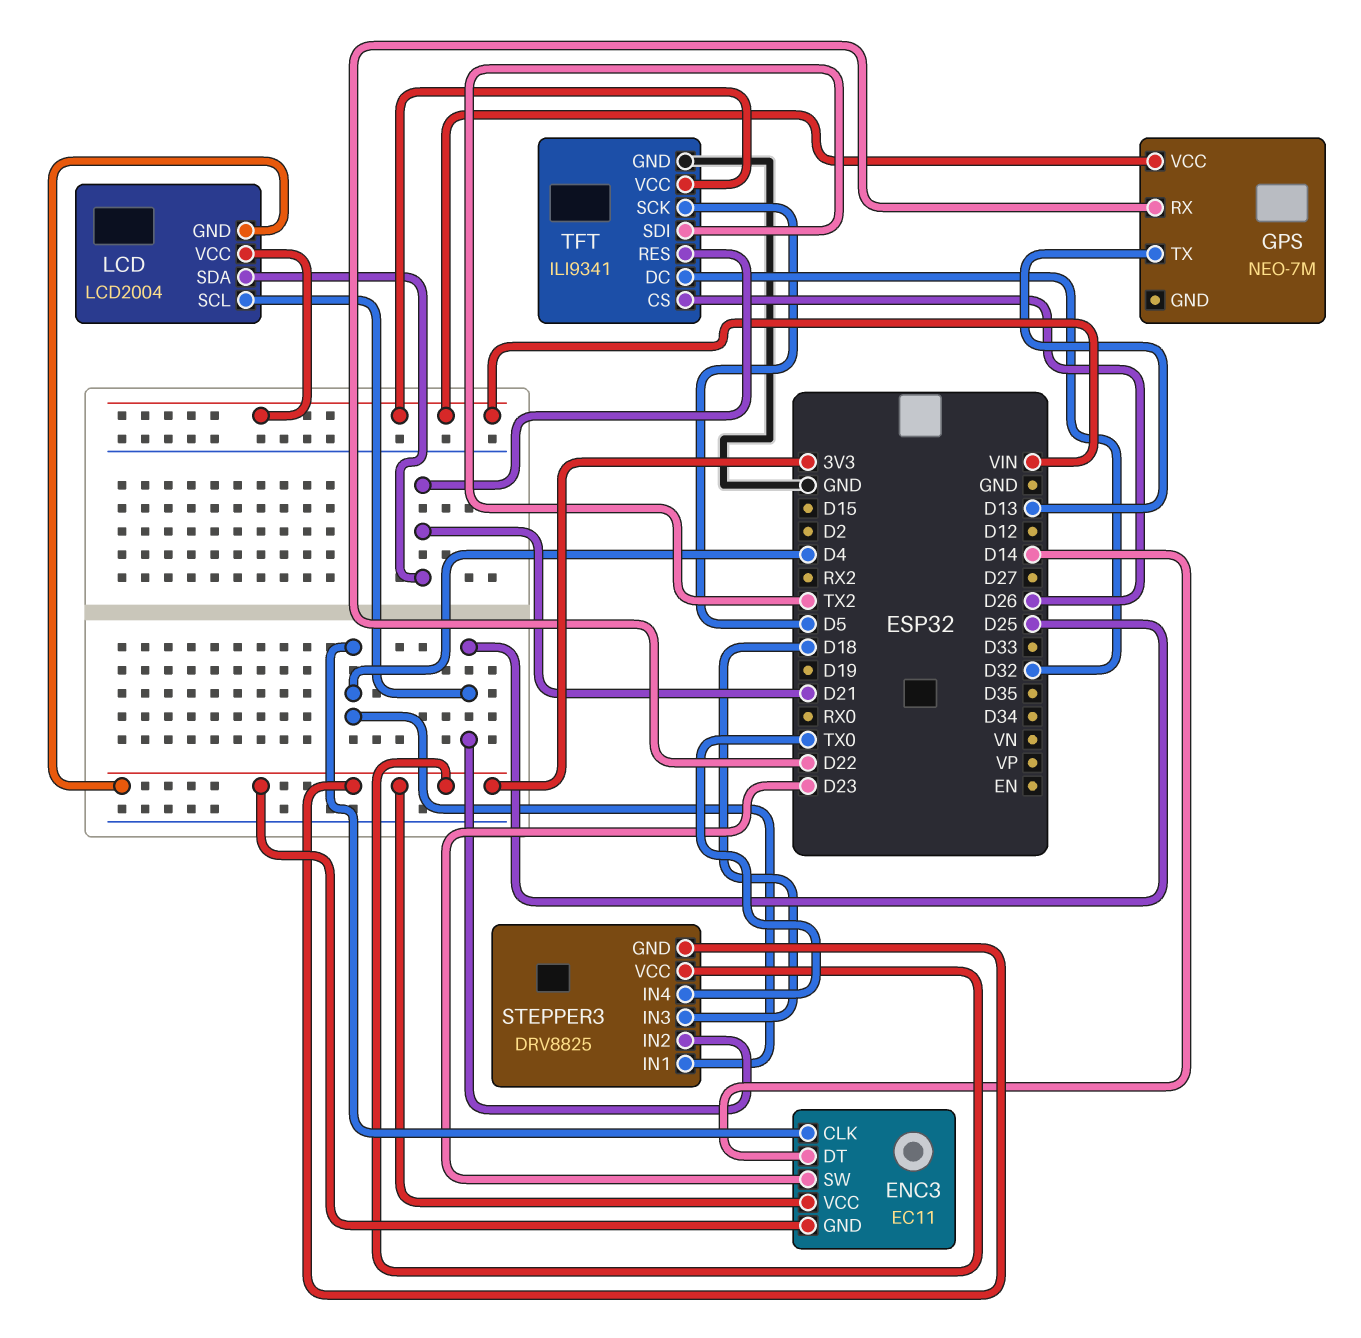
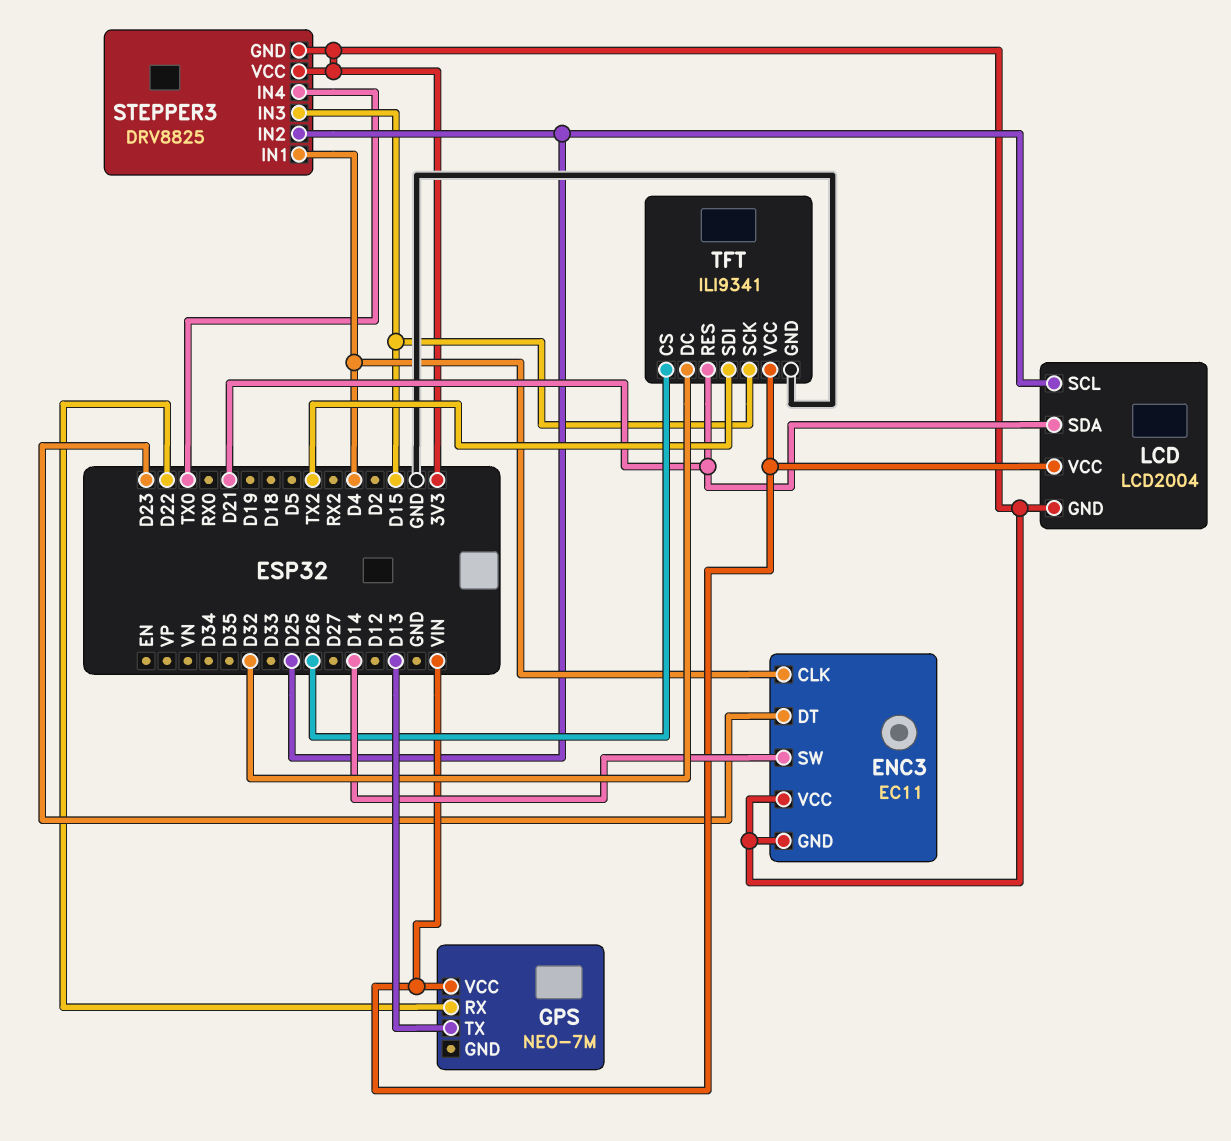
ENC3 pin DT: D14 -> D23
ENC3 pin SW: D23 -> D14
STEPPER3 pin IN3: D18 -> D15
TFT pin SCK: D5 -> D15

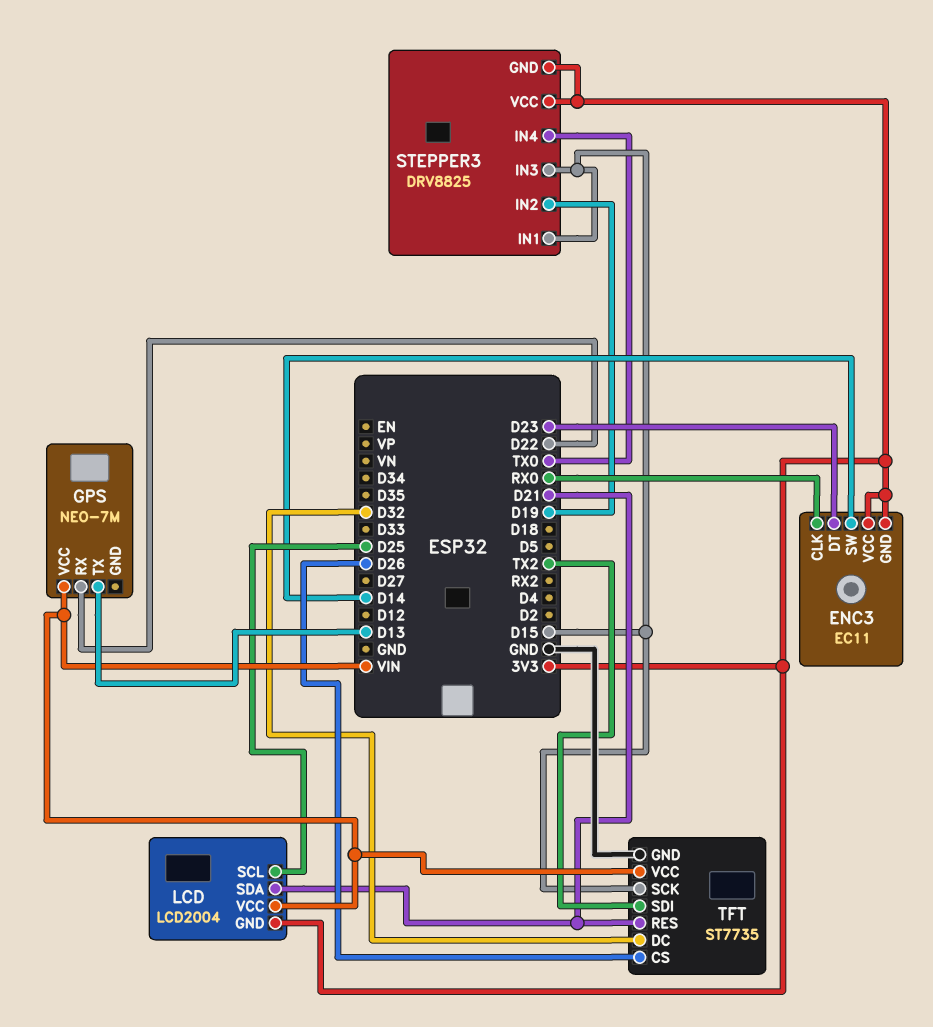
ENC3 pin CLK: D4 -> RX0
STEPPER3 pin IN1: D4 -> D15
STEPPER3 pin IN2: D25 -> D19
TFT: ILI9341 -> ST7735

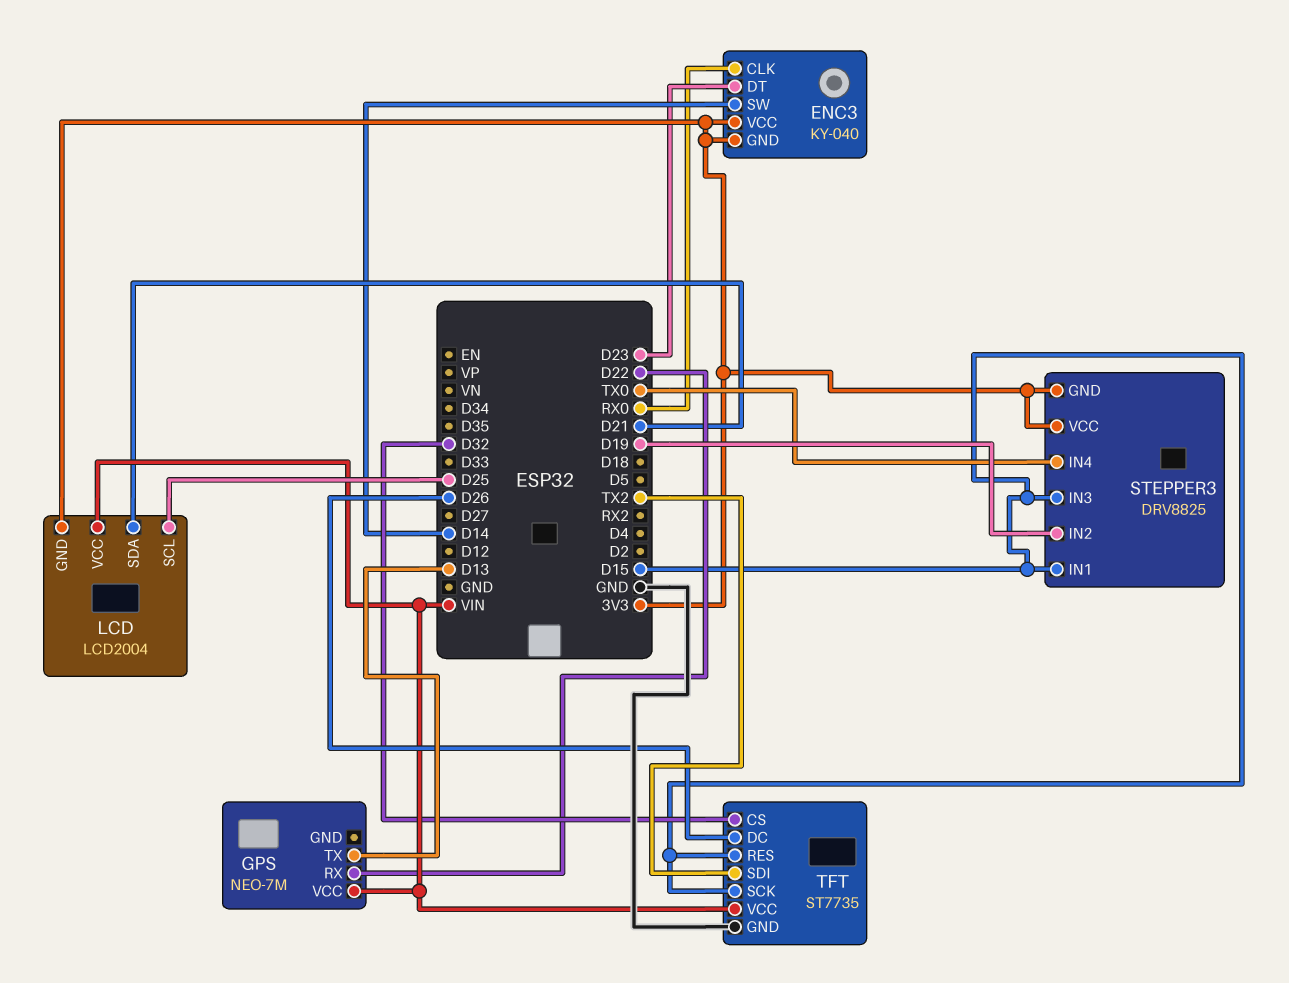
ENC3: EC11 -> KY-040
TFT pin CS: D26 -> D32
TFT pin DC: D32 -> D26
TFT pin RES: D21 -> D15

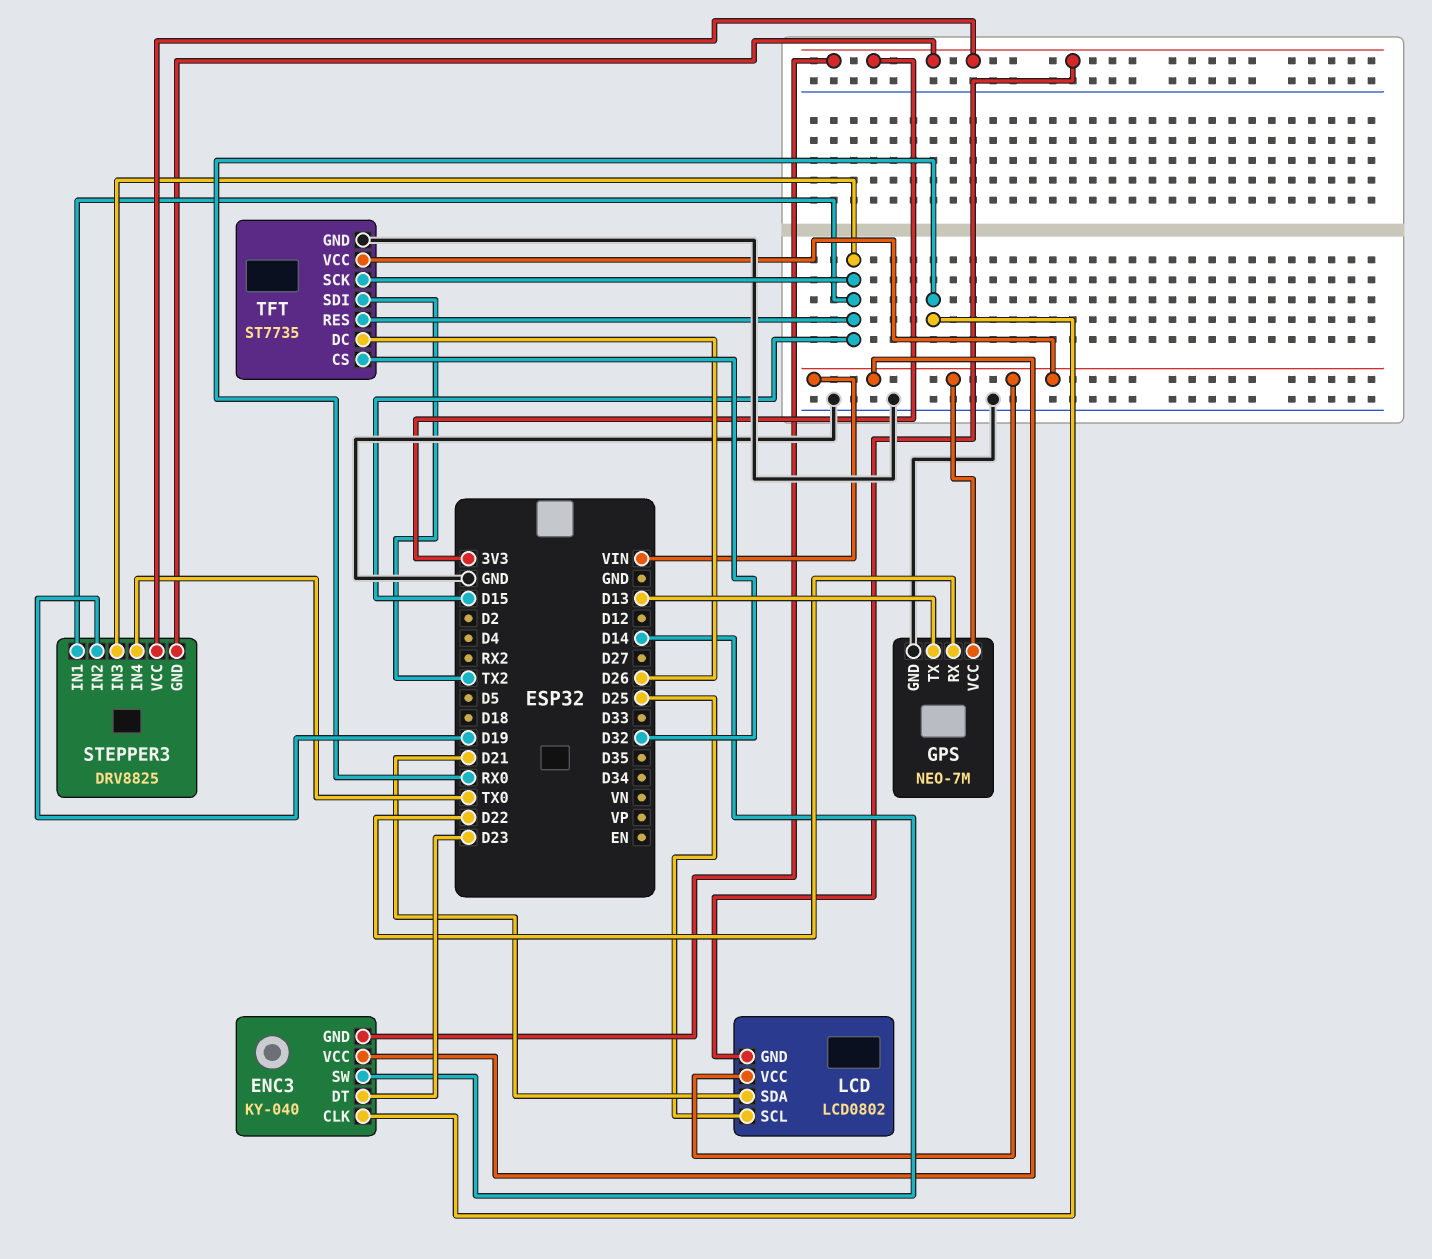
ENC3 pin VCC: 3V3 -> VIN
GPS pin GND: none -> GND
LCD: LCD2004 -> LCD0802

